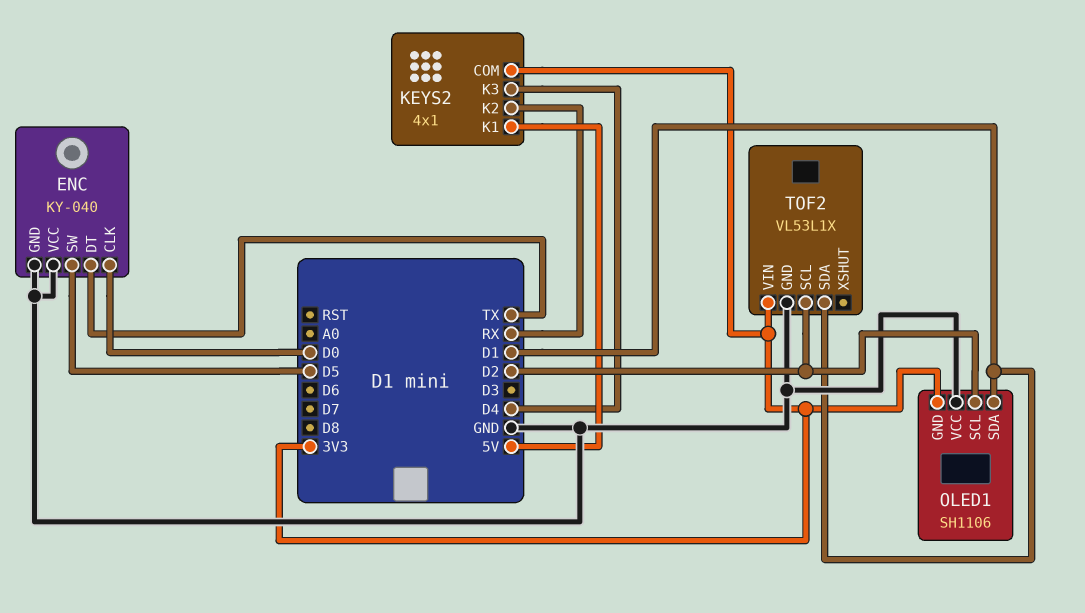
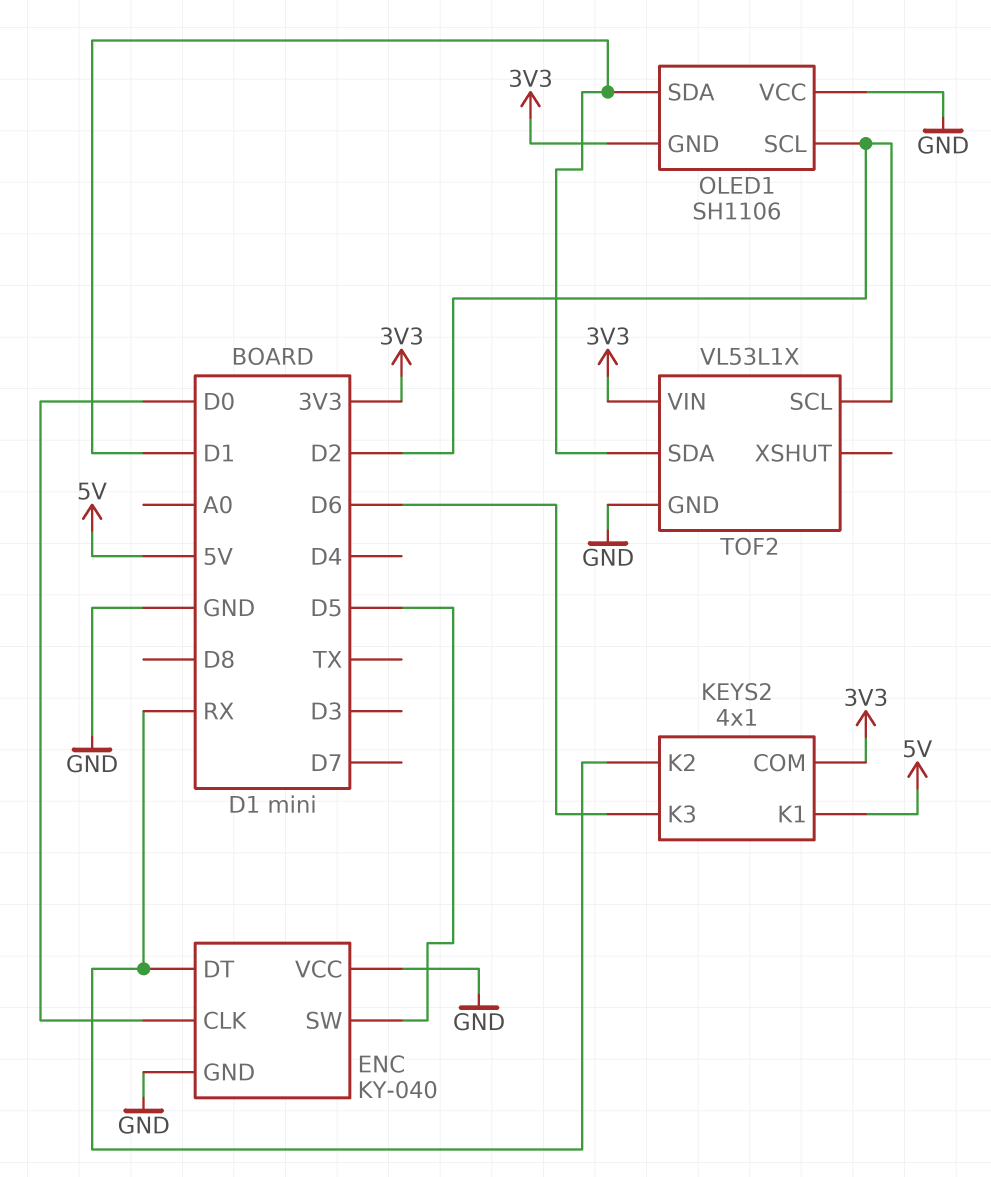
ENC pin DT: TX -> RX
KEYS2 pin K3: D4 -> D6

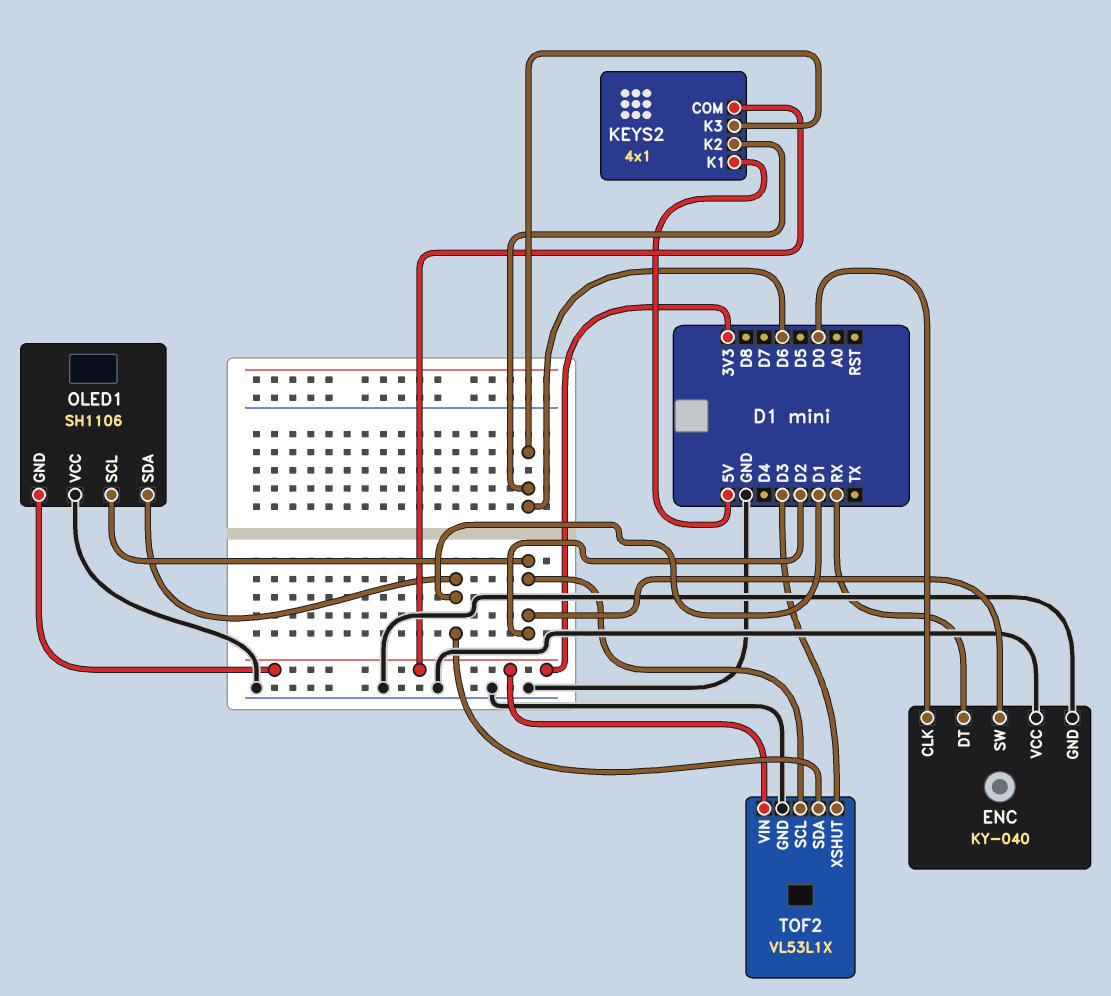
ENC pin SW: D5 -> D2
KEYS2 pin K2: RX -> D6
TOF2 pin XSHUT: none -> D3

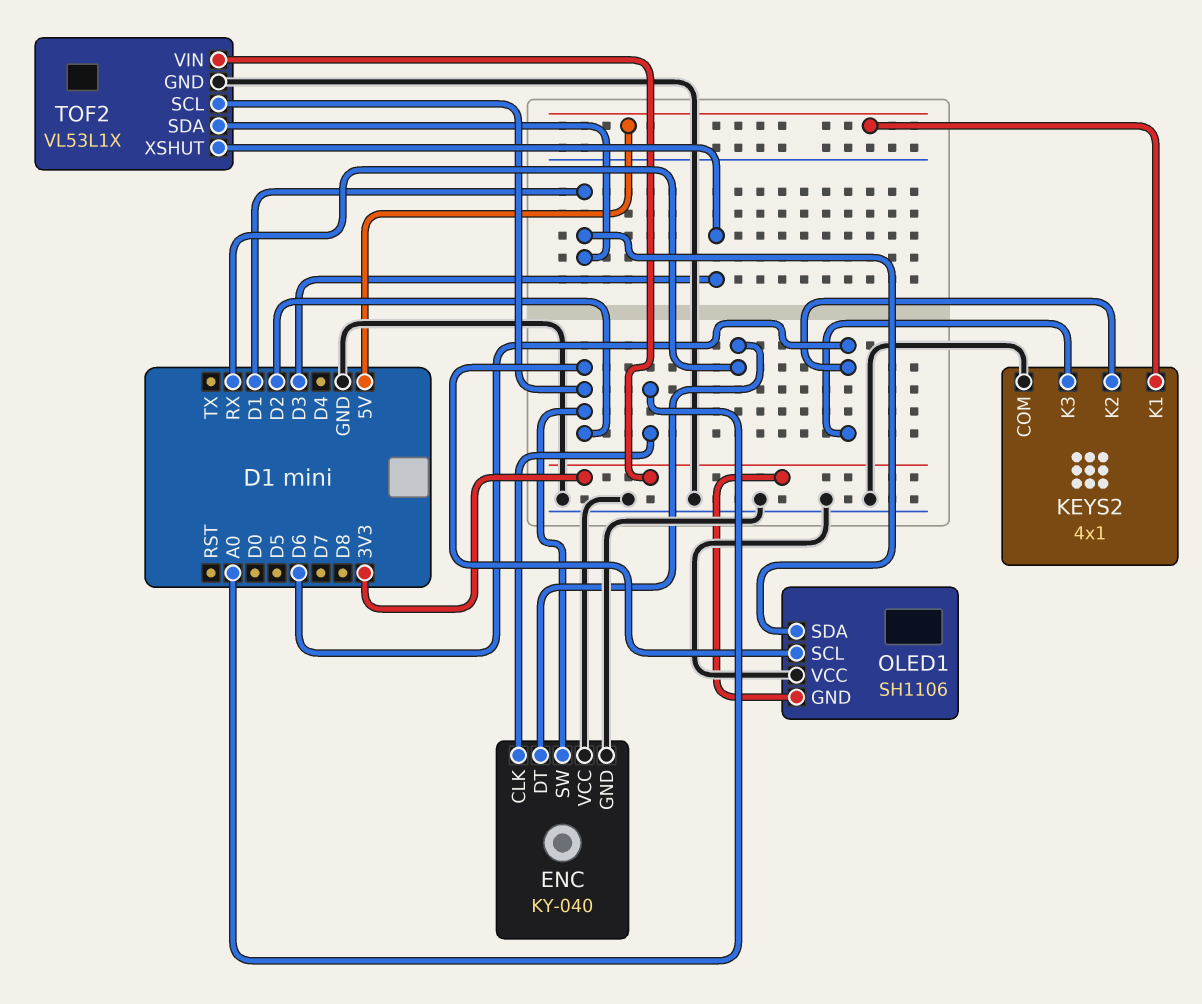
ENC pin CLK: D0 -> A0
KEYS2 pin COM: 3V3 -> GND

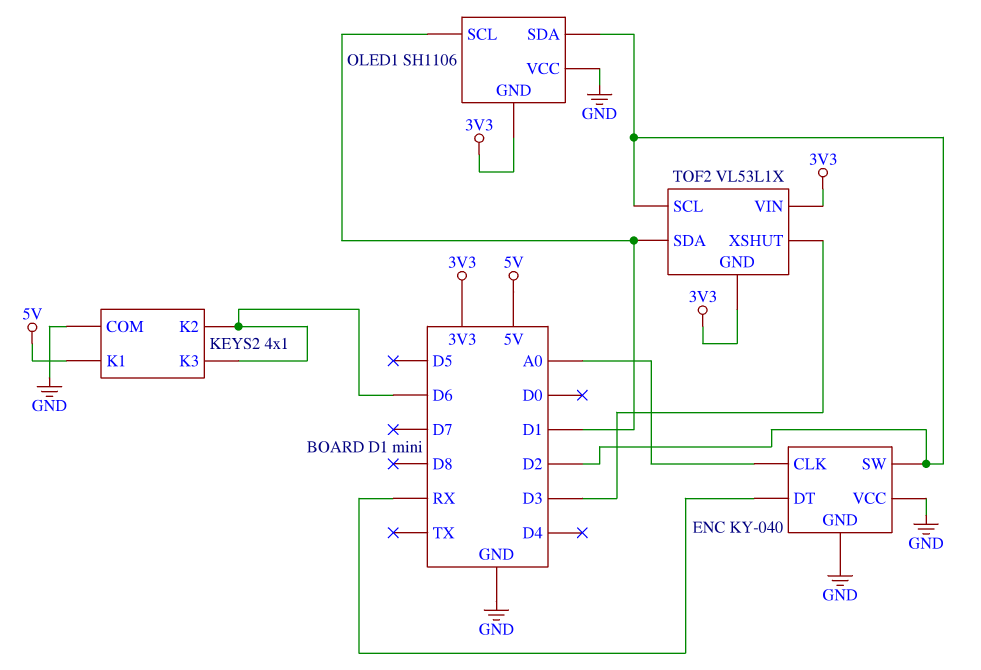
OLED1 pin SCL: D2 -> D1
OLED1 pin SDA: D1 -> D2
TOF2 pin GND: GND -> 3V3

